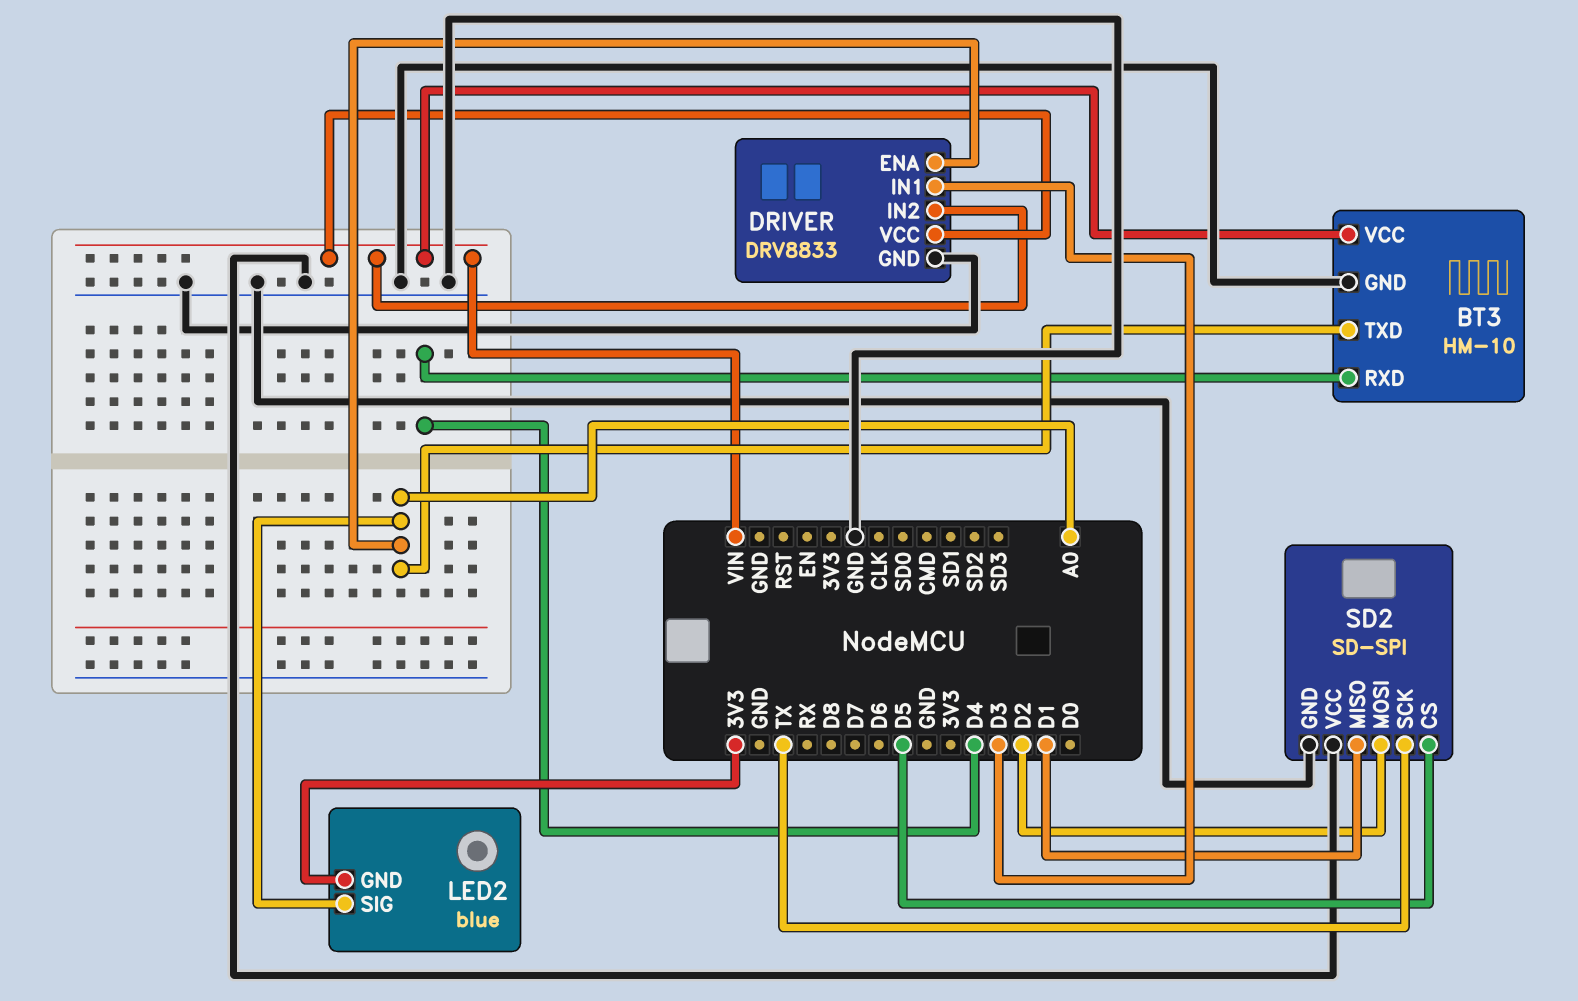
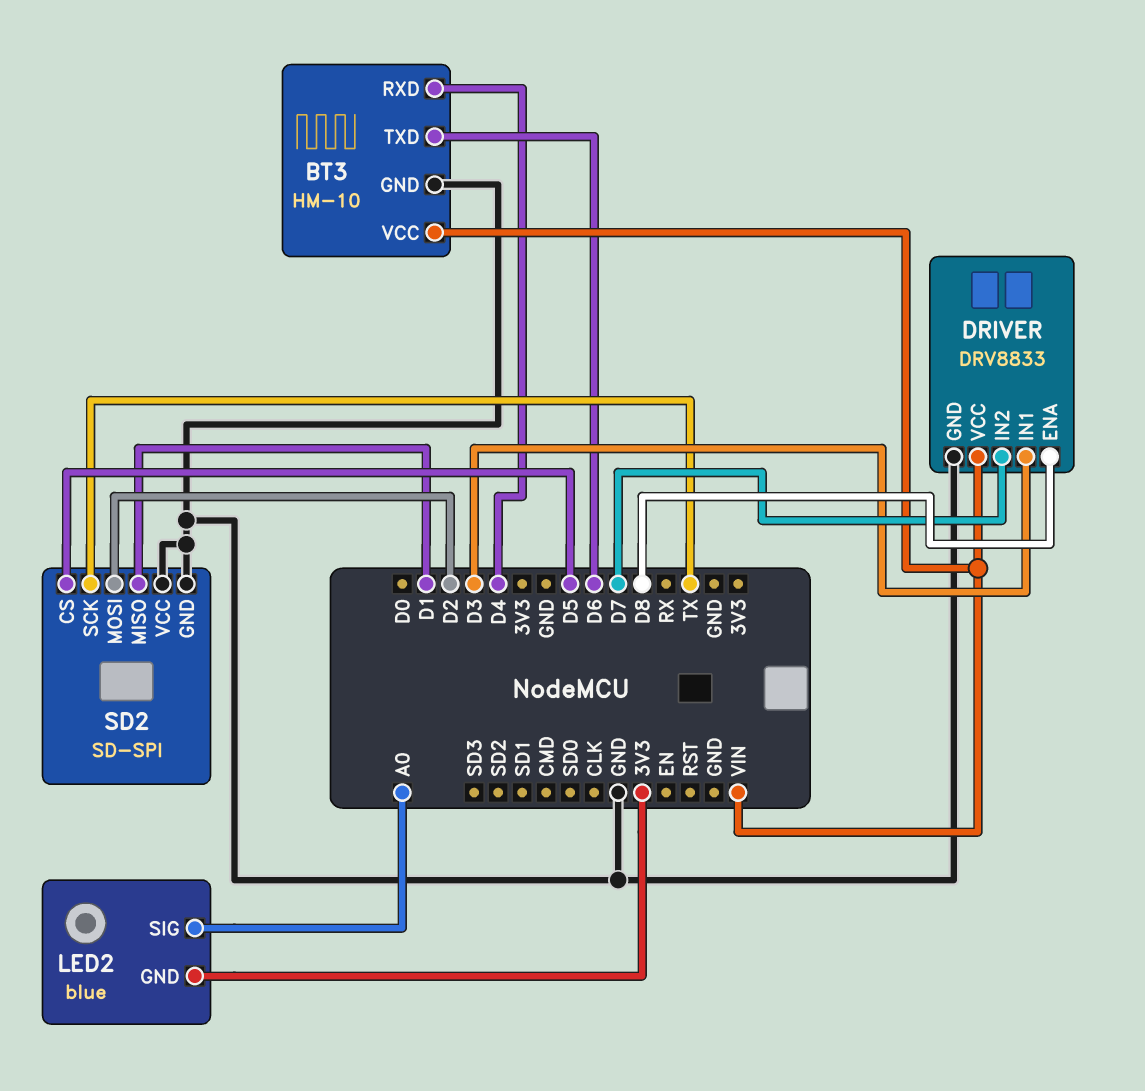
BT3 pin TXD: A0 -> D6
DRIVER pin ENA: A0 -> D8
DRIVER pin IN2: VIN -> D7

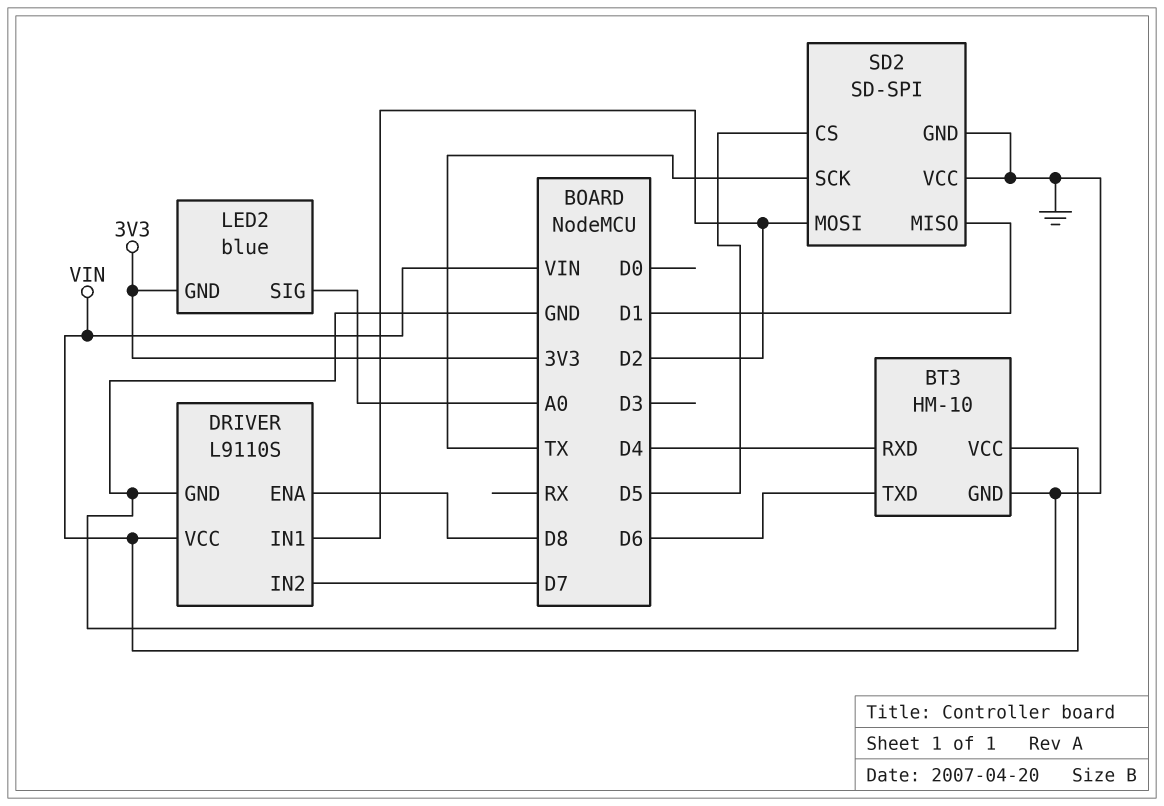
DRIVER: DRV8833 -> L9110S
DRIVER pin IN1: D3 -> D2

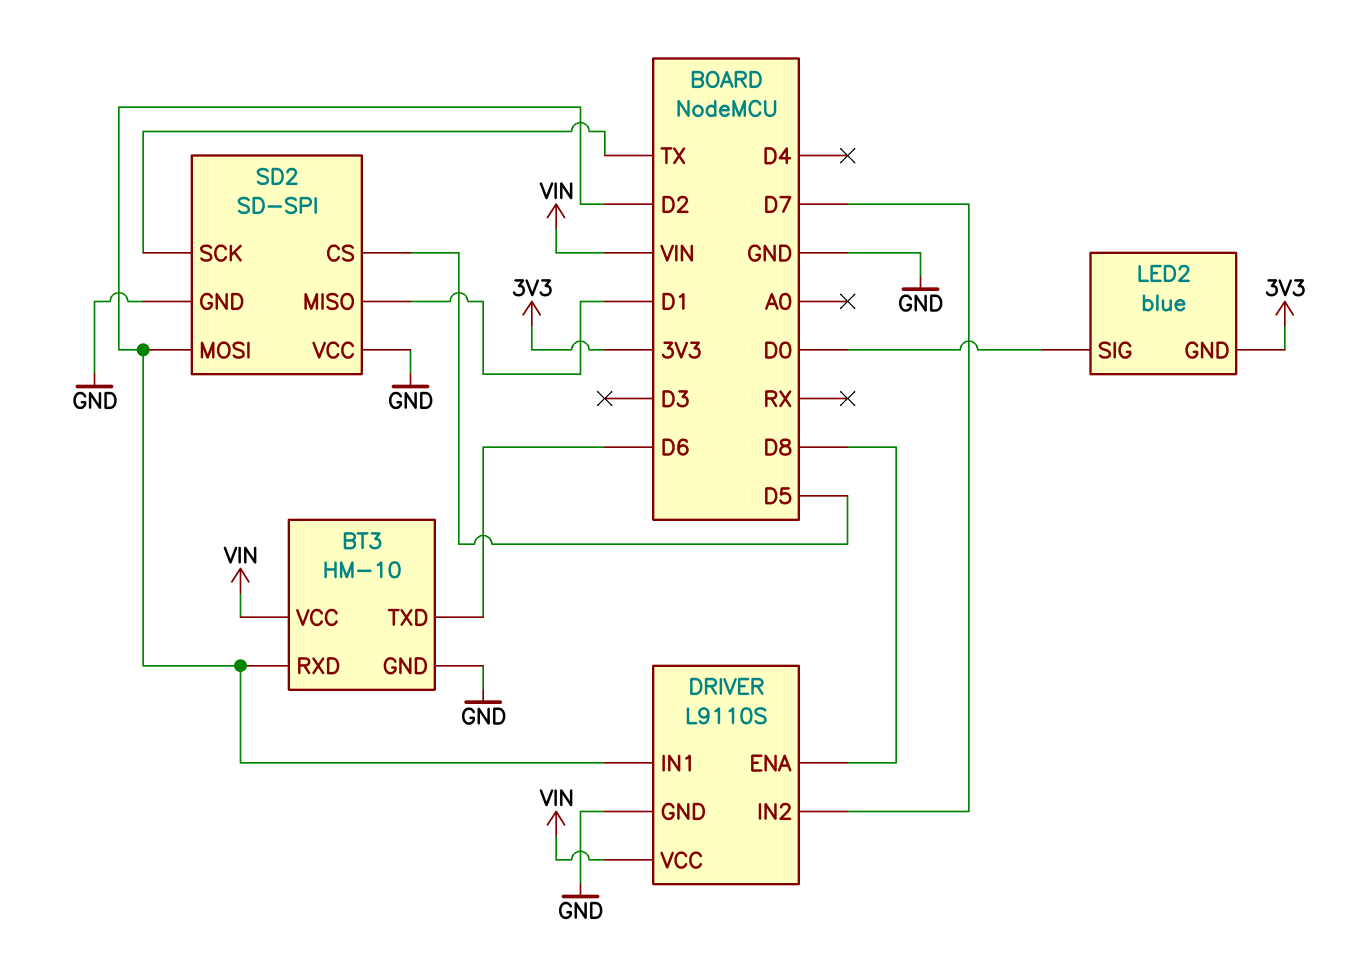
BT3 pin RXD: D4 -> D2
LED2 pin SIG: A0 -> D0

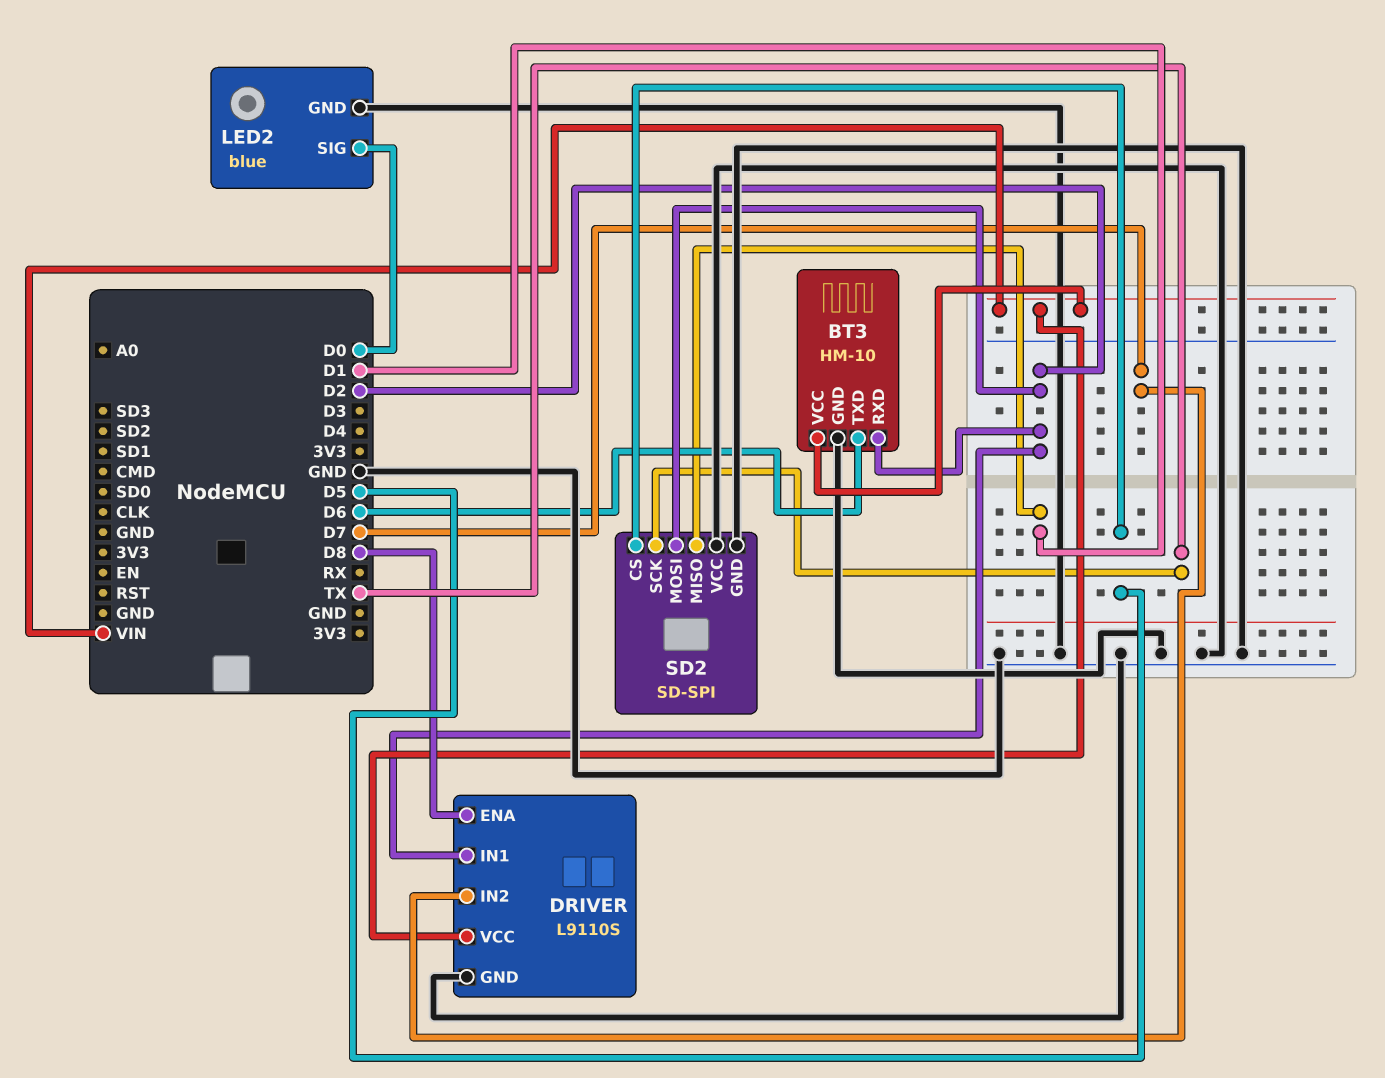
LED2 pin GND: 3V3 -> GND

